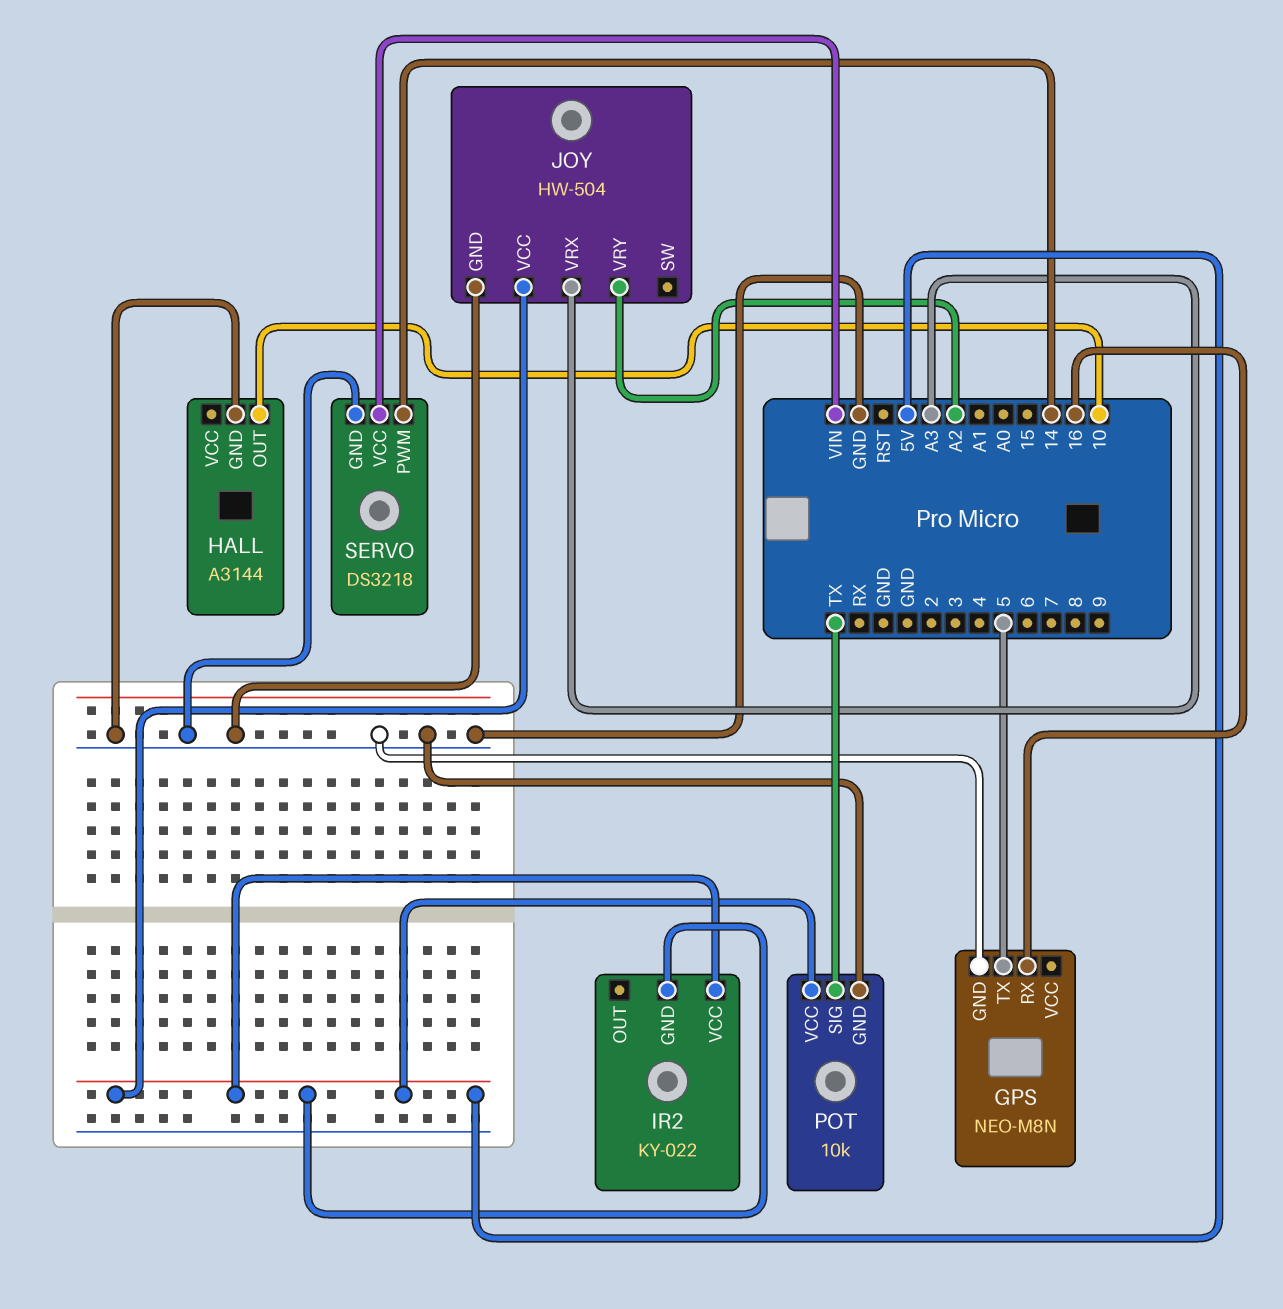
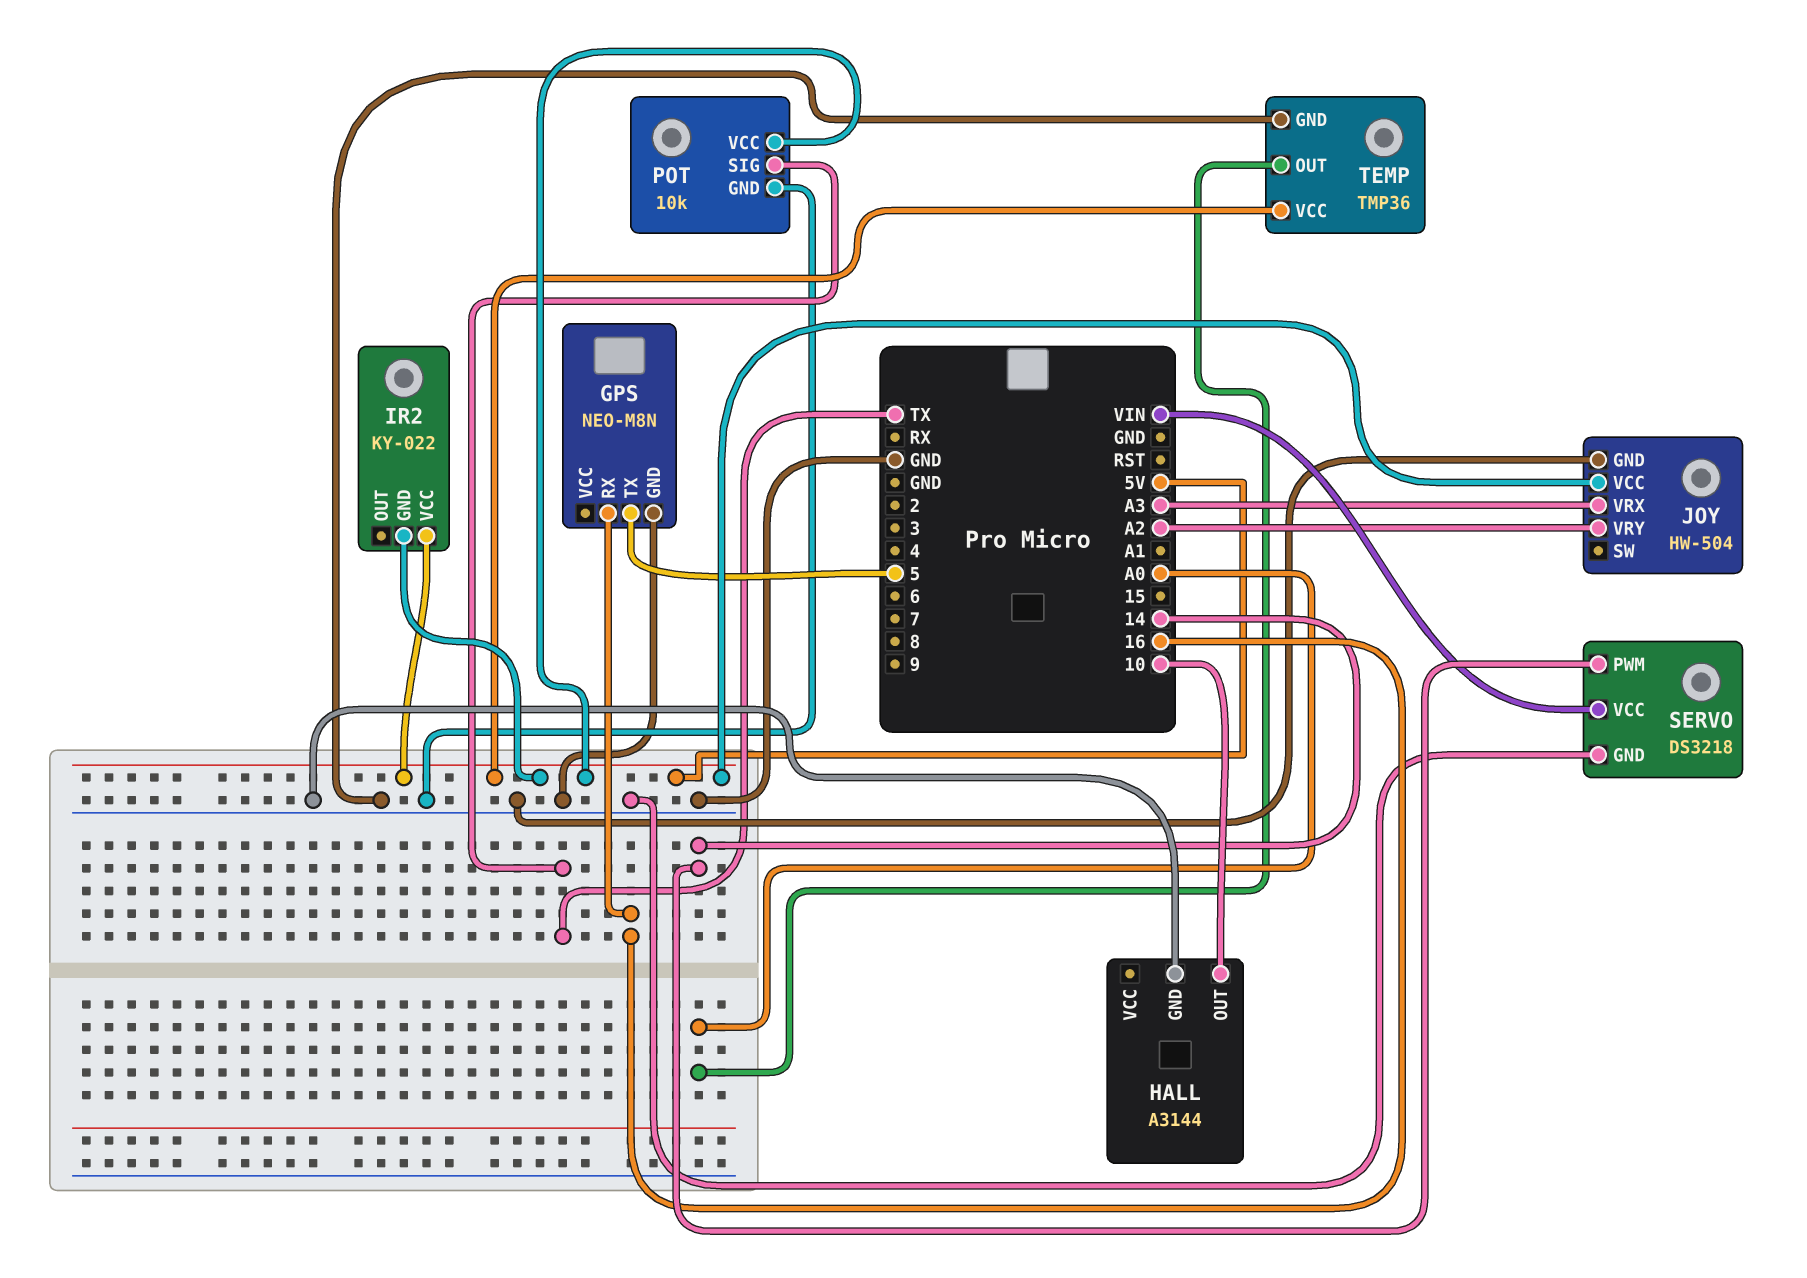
TEMP: none -> TMP36
TEMP pin GND: none -> GND
TEMP pin OUT: none -> A0
TEMP pin VCC: none -> 5V

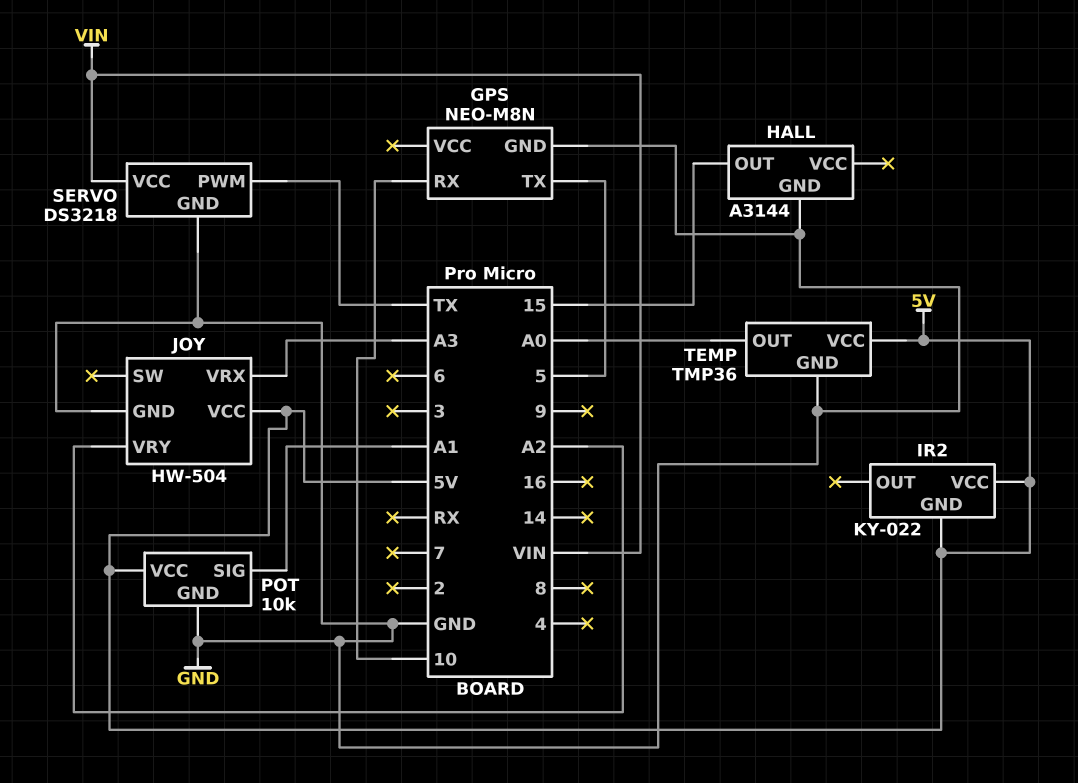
GPS pin RX: 16 -> 10
HALL pin OUT: 10 -> 15
POT pin SIG: TX -> A1
SERVO pin PWM: 14 -> TX

